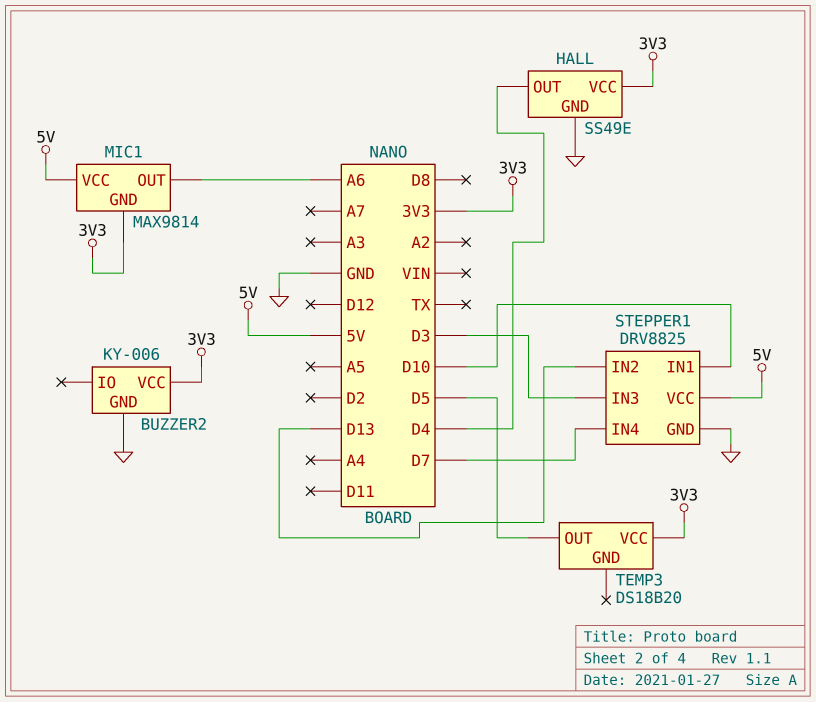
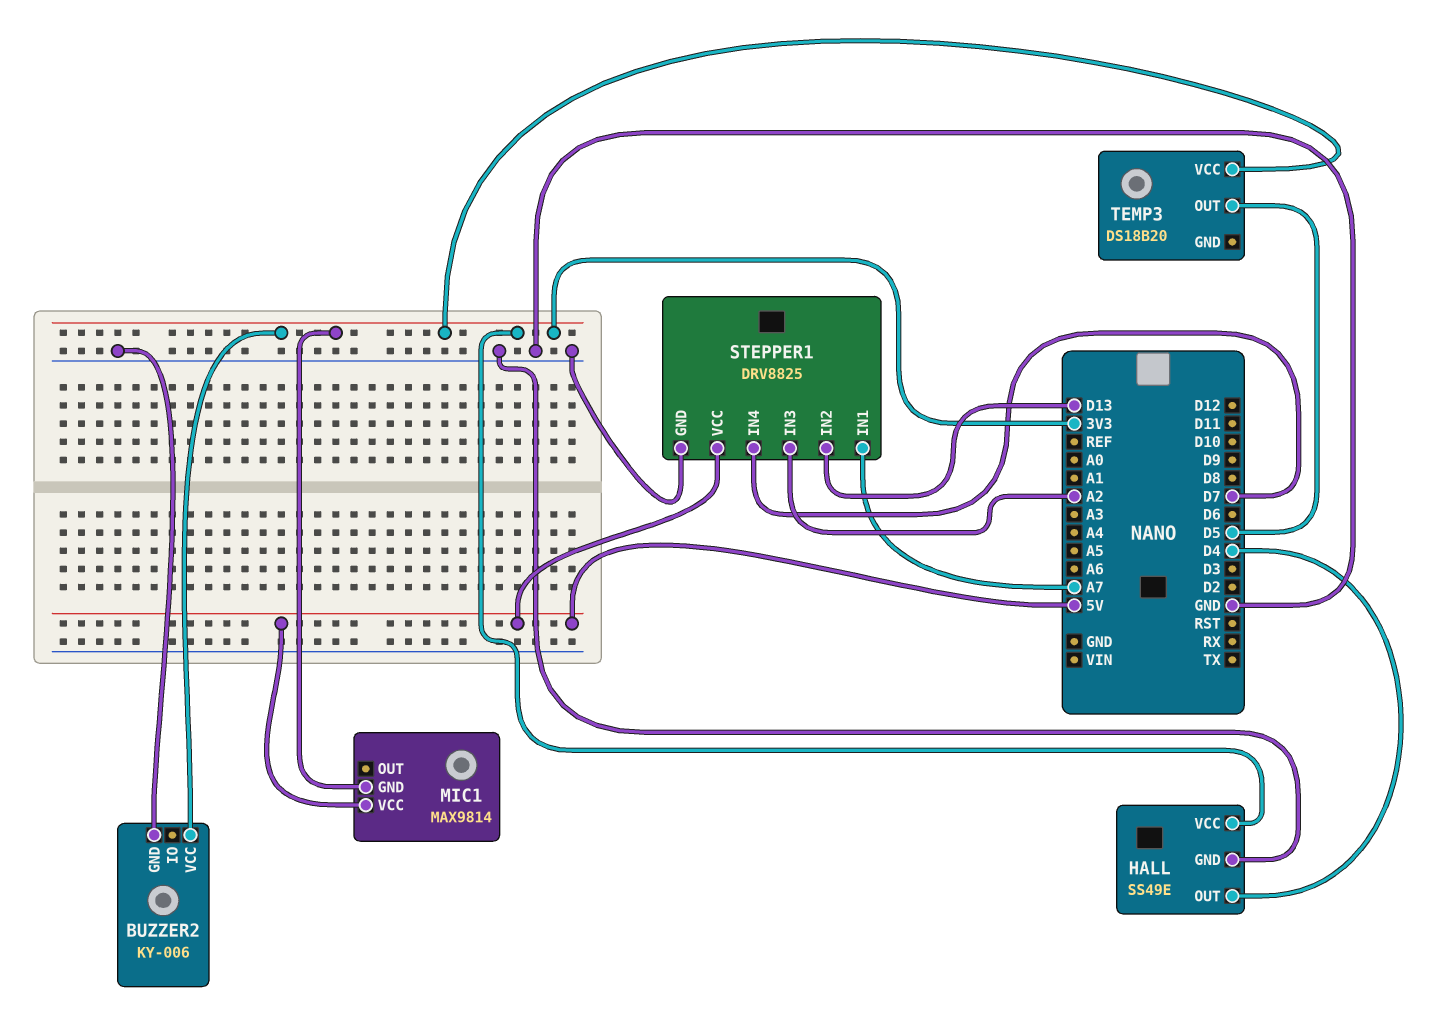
MIC1 pin OUT: A6 -> none
STEPPER1 pin IN1: D10 -> A7
STEPPER1 pin IN3: D3 -> A2

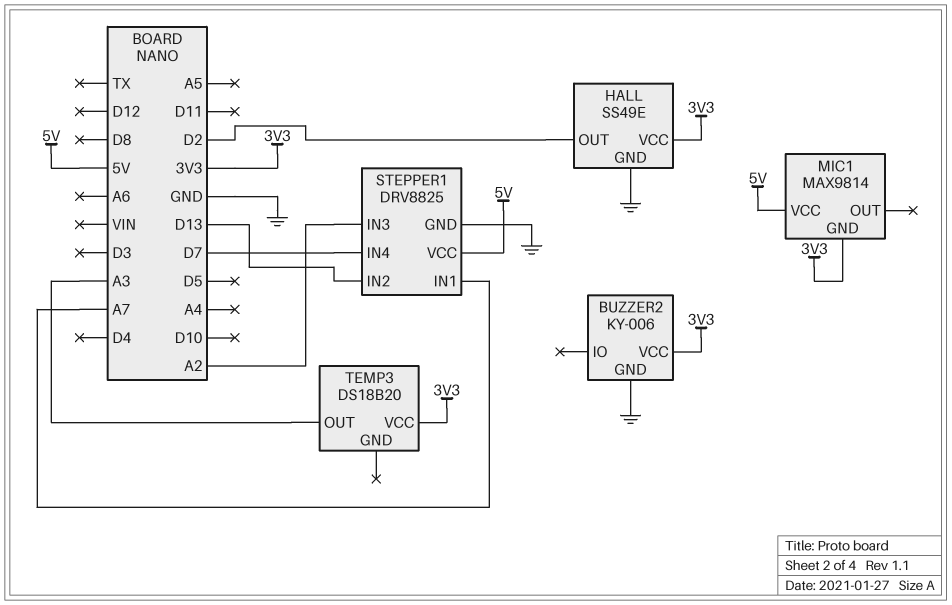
HALL pin OUT: D4 -> D2
TEMP3 pin OUT: D5 -> A3

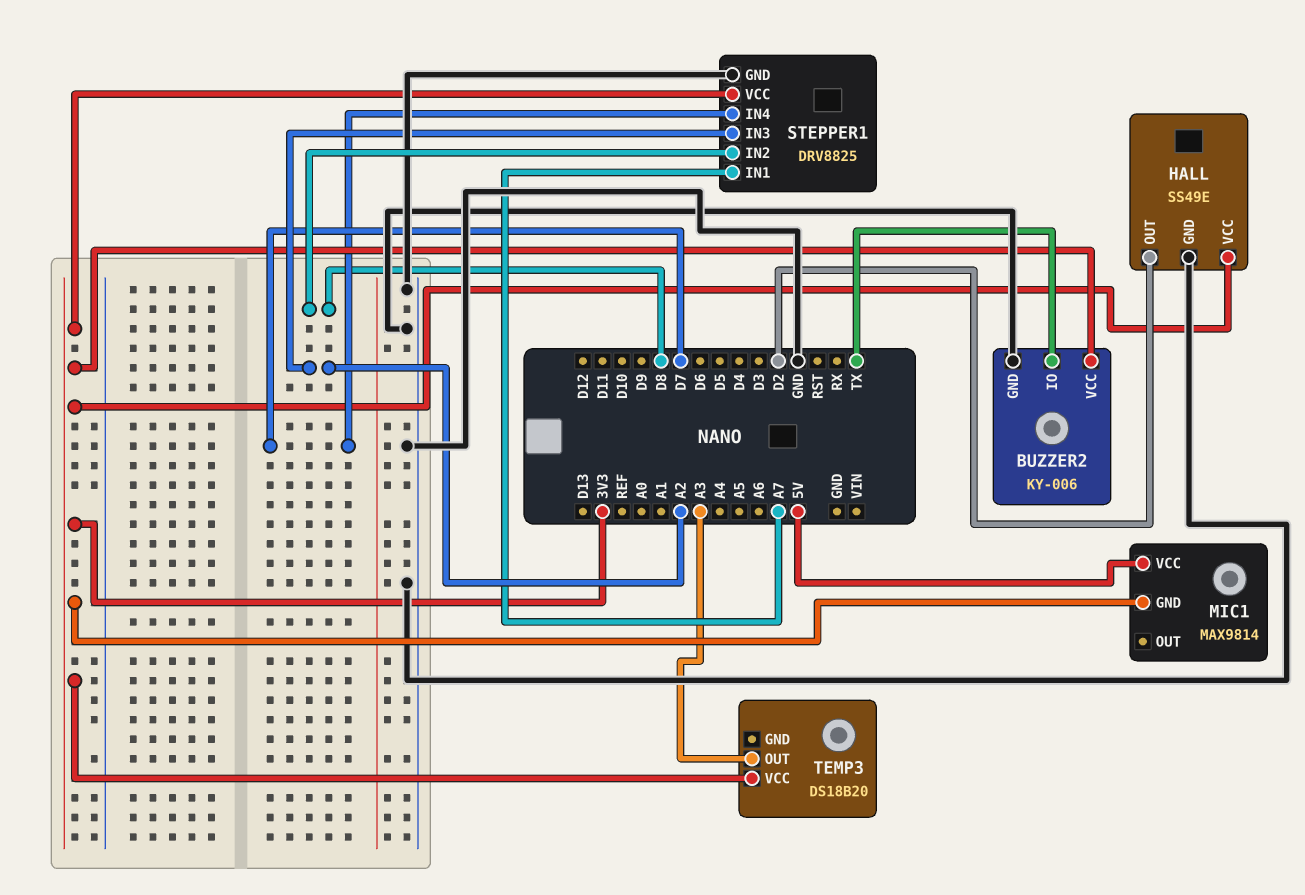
BUZZER2 pin IO: none -> TX
STEPPER1 pin IN2: D13 -> D8
STEPPER1 pin VCC: 5V -> 3V3

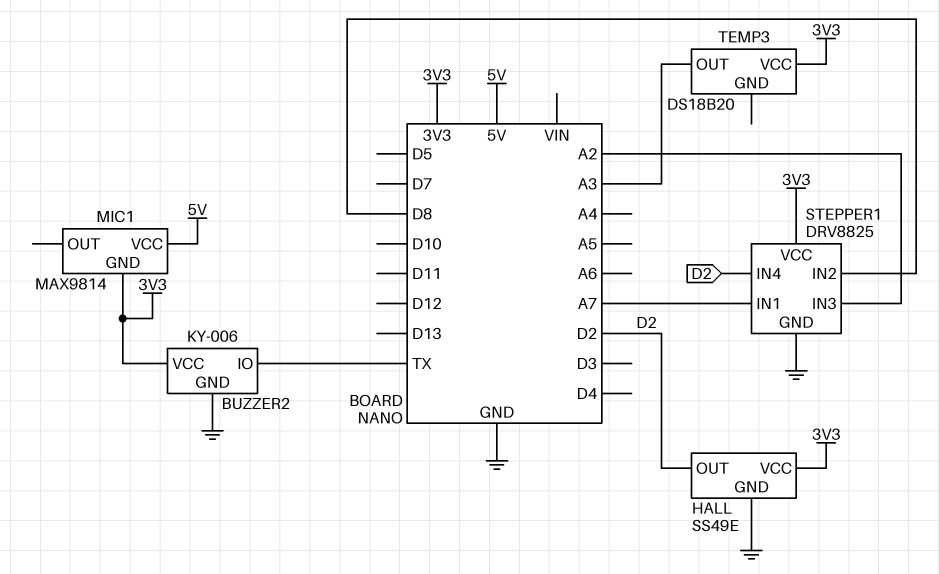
STEPPER1 pin IN4: D7 -> D2

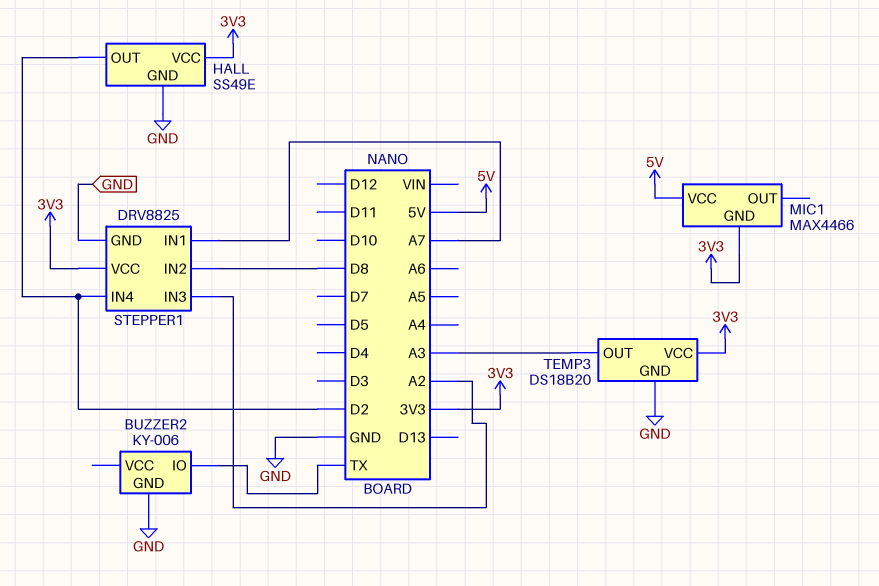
BUZZER2 pin VCC: 3V3 -> none
MIC1: MAX9814 -> MAX4466
TEMP3 pin GND: none -> GND

